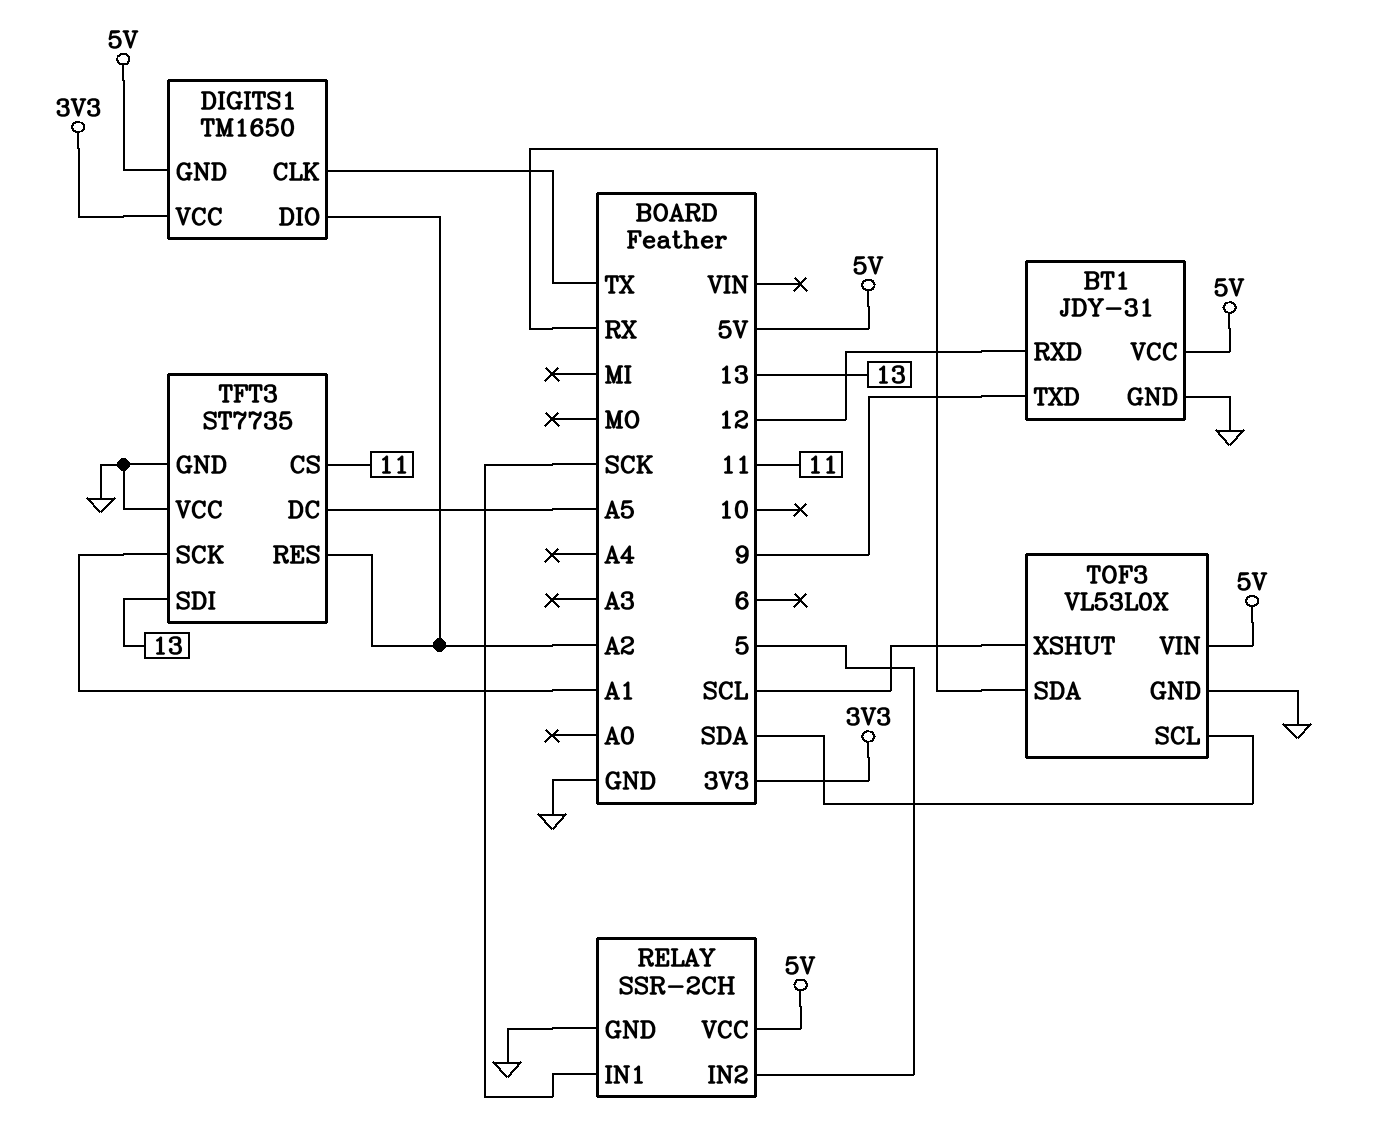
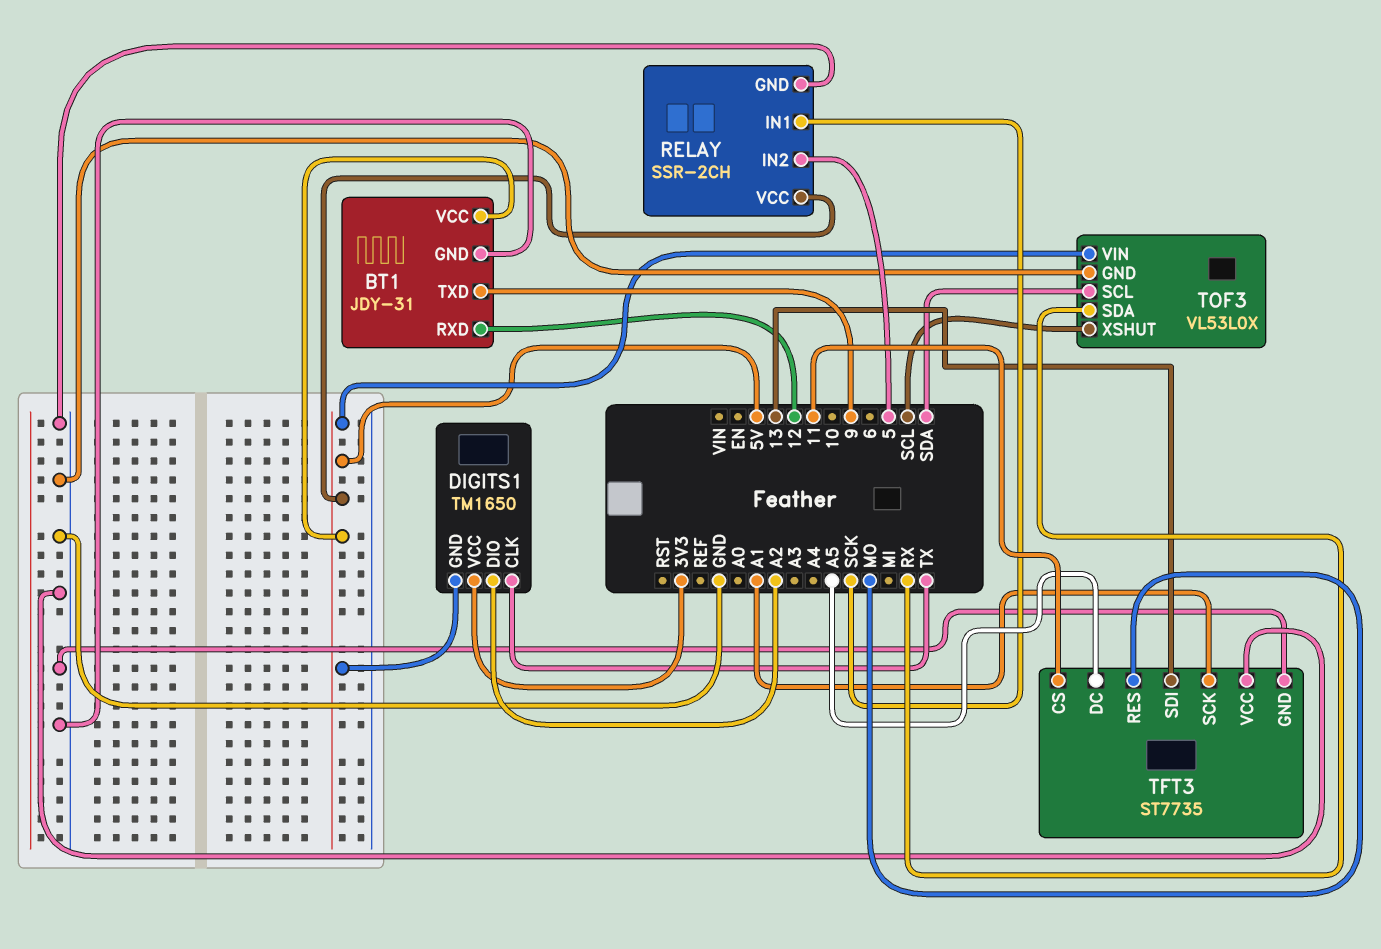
TFT3 pin RES: A2 -> MO

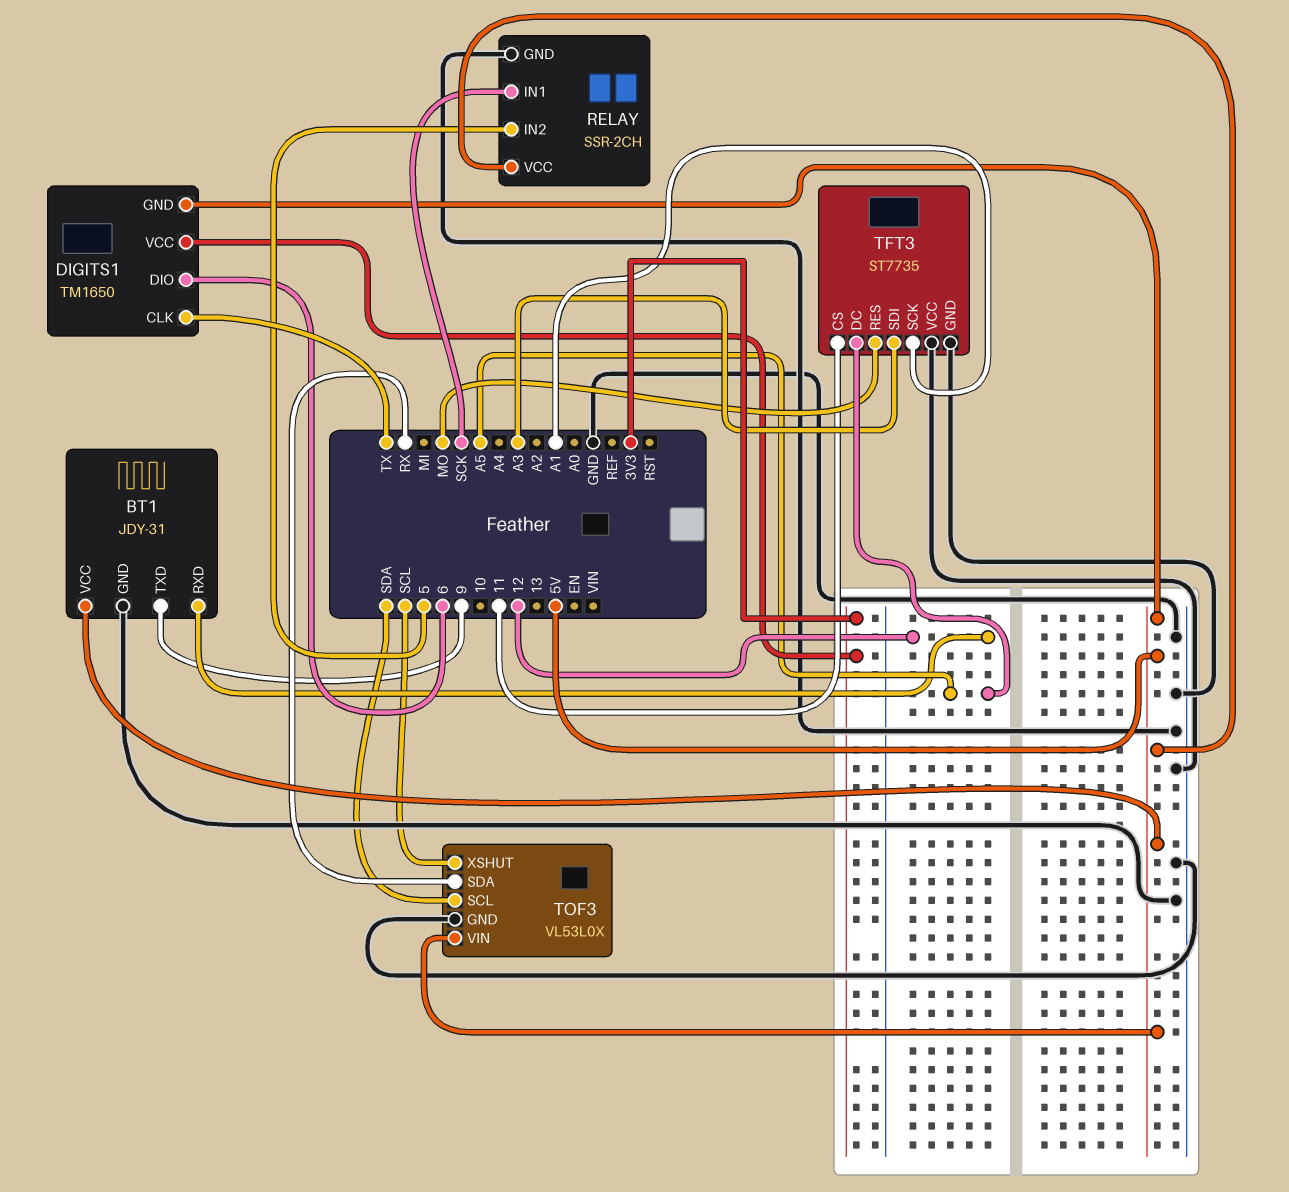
DIGITS1 pin DIO: A2 -> 6
TFT3 pin SDI: 13 -> A3

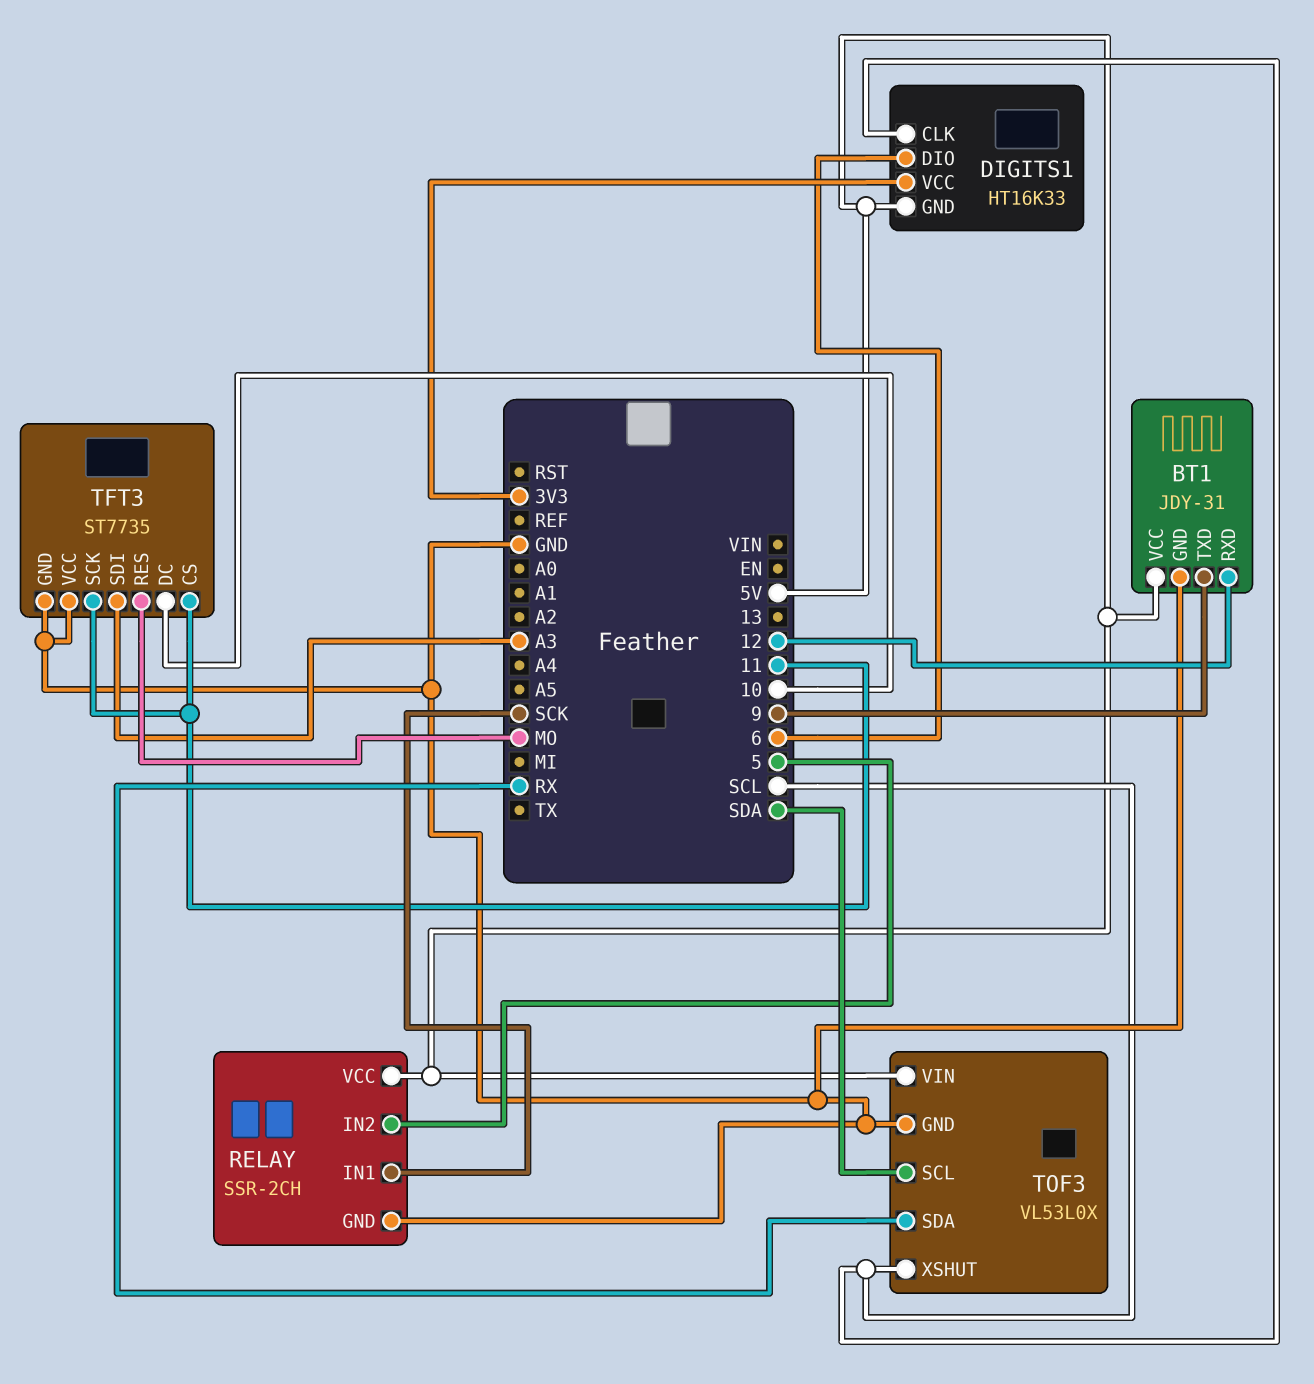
DIGITS1: TM1650 -> HT16K33
DIGITS1 pin CLK: TX -> SCL
TFT3 pin DC: A5 -> 10
TFT3 pin SCK: A1 -> 11

